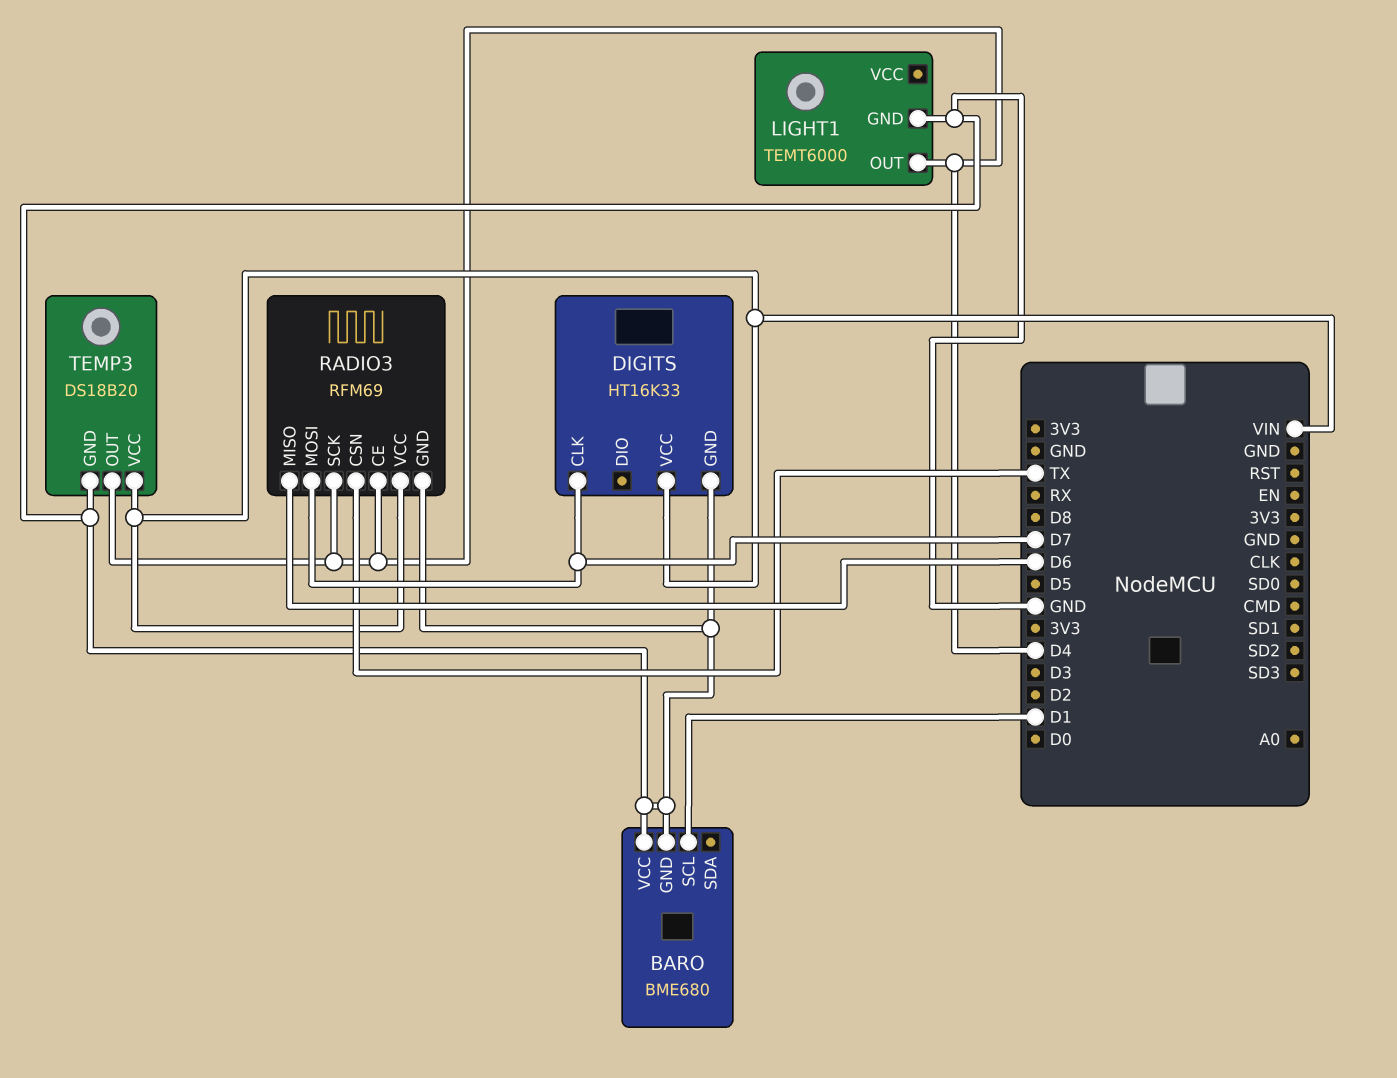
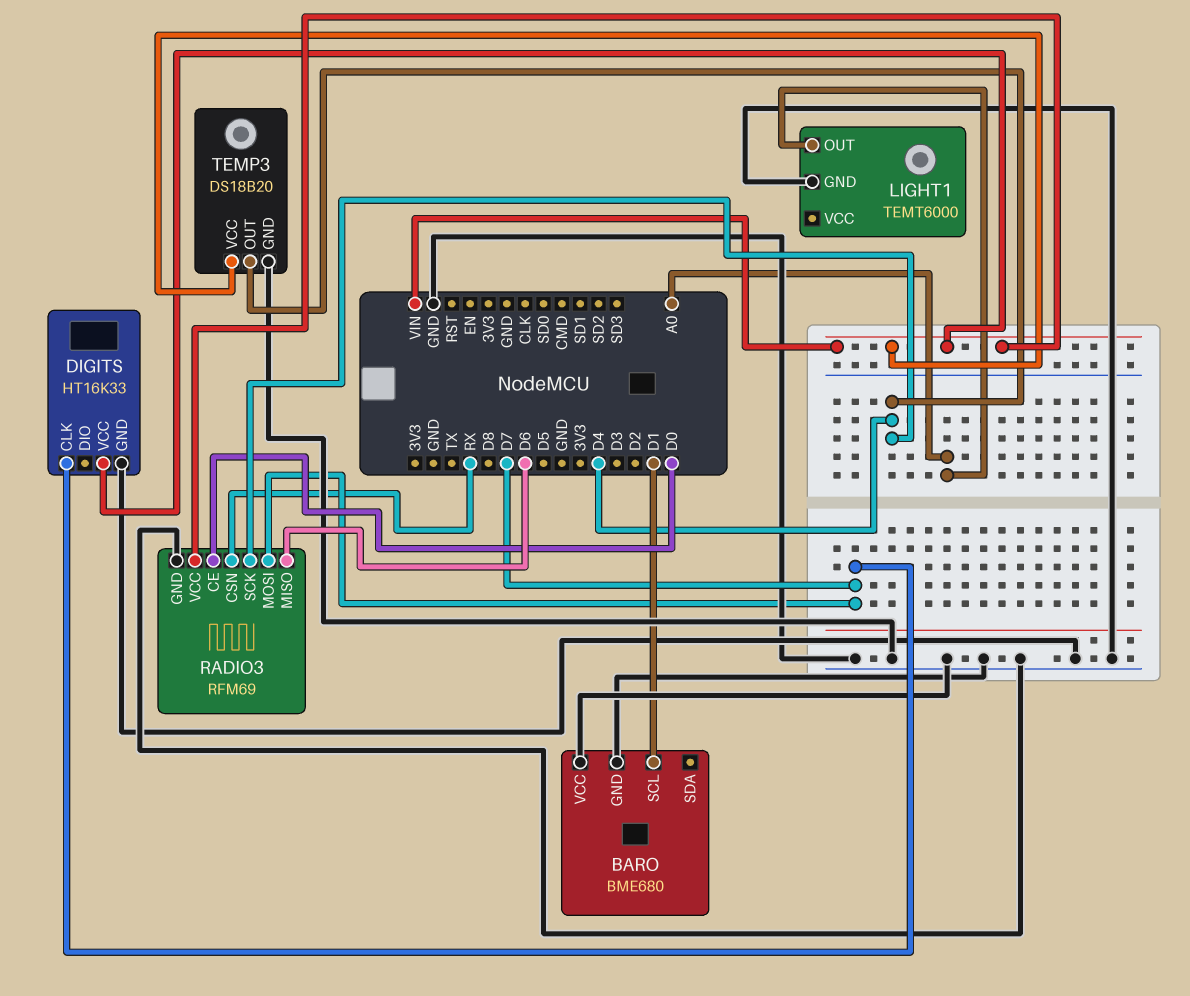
LIGHT1 pin OUT: D4 -> A0
RADIO3 pin CE: D4 -> D0
RADIO3 pin CSN: TX -> RX

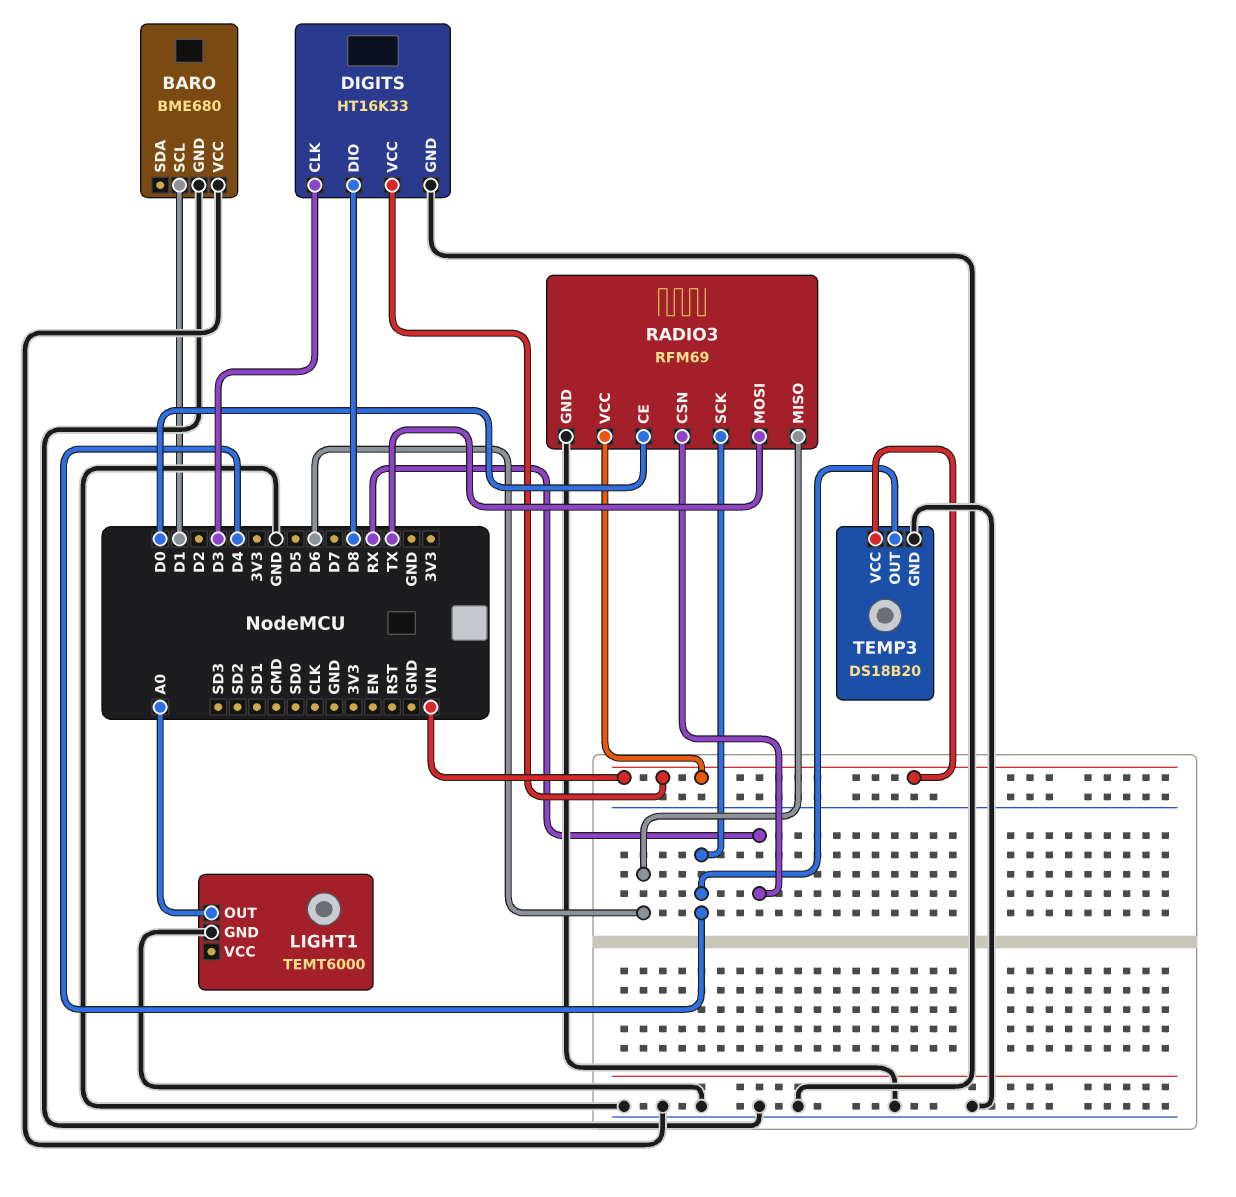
DIGITS pin CLK: D7 -> D3
DIGITS pin DIO: none -> D8
RADIO3 pin MOSI: D7 -> TX

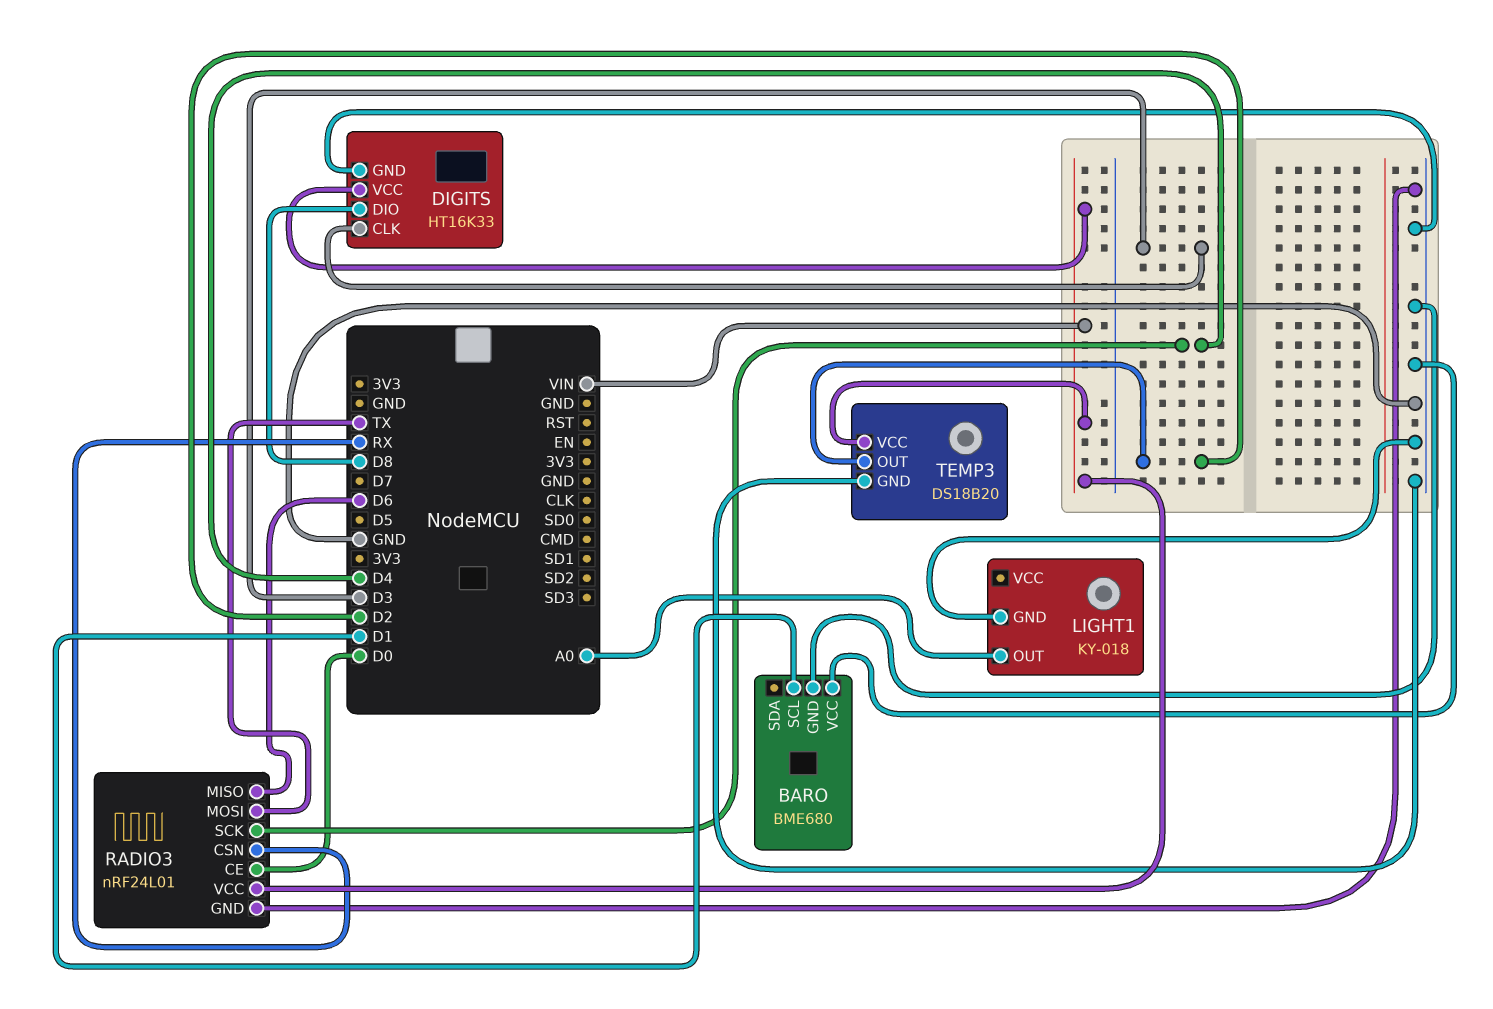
LIGHT1: TEMT6000 -> KY-018
RADIO3: RFM69 -> nRF24L01
TEMP3 pin OUT: D4 -> D2

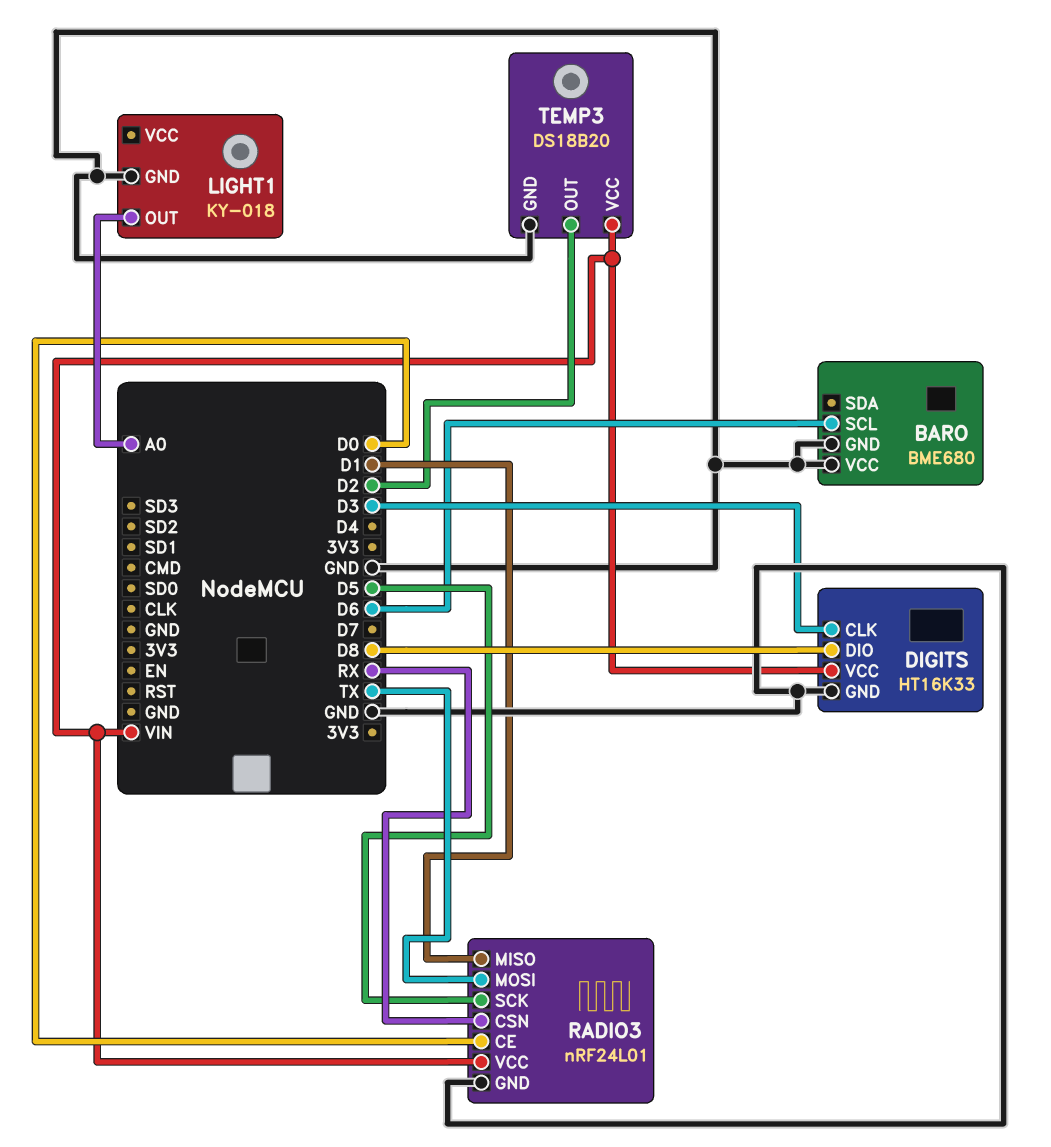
BARO pin SCL: D1 -> D6
RADIO3 pin MISO: D6 -> D1
RADIO3 pin SCK: D4 -> D5

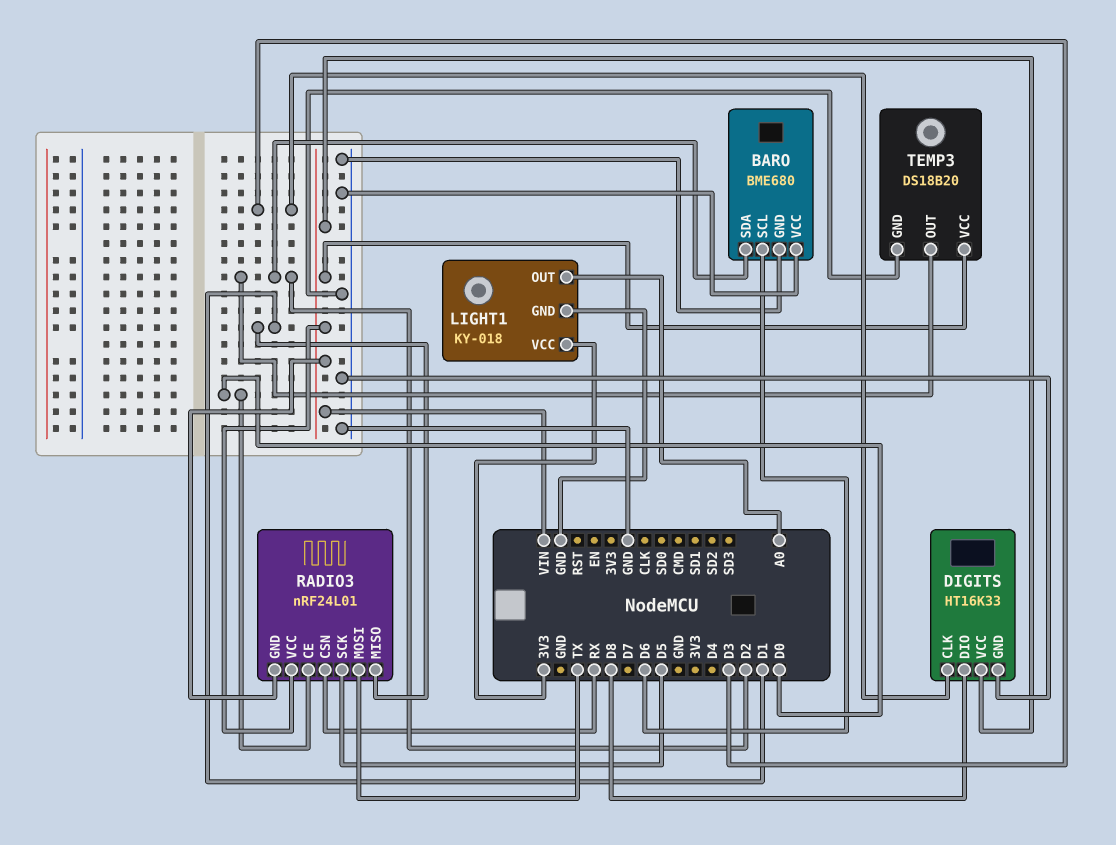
BARO pin SDA: none -> D2
LIGHT1 pin VCC: none -> 3V3
RADIO3 pin GND: GND -> VIN

